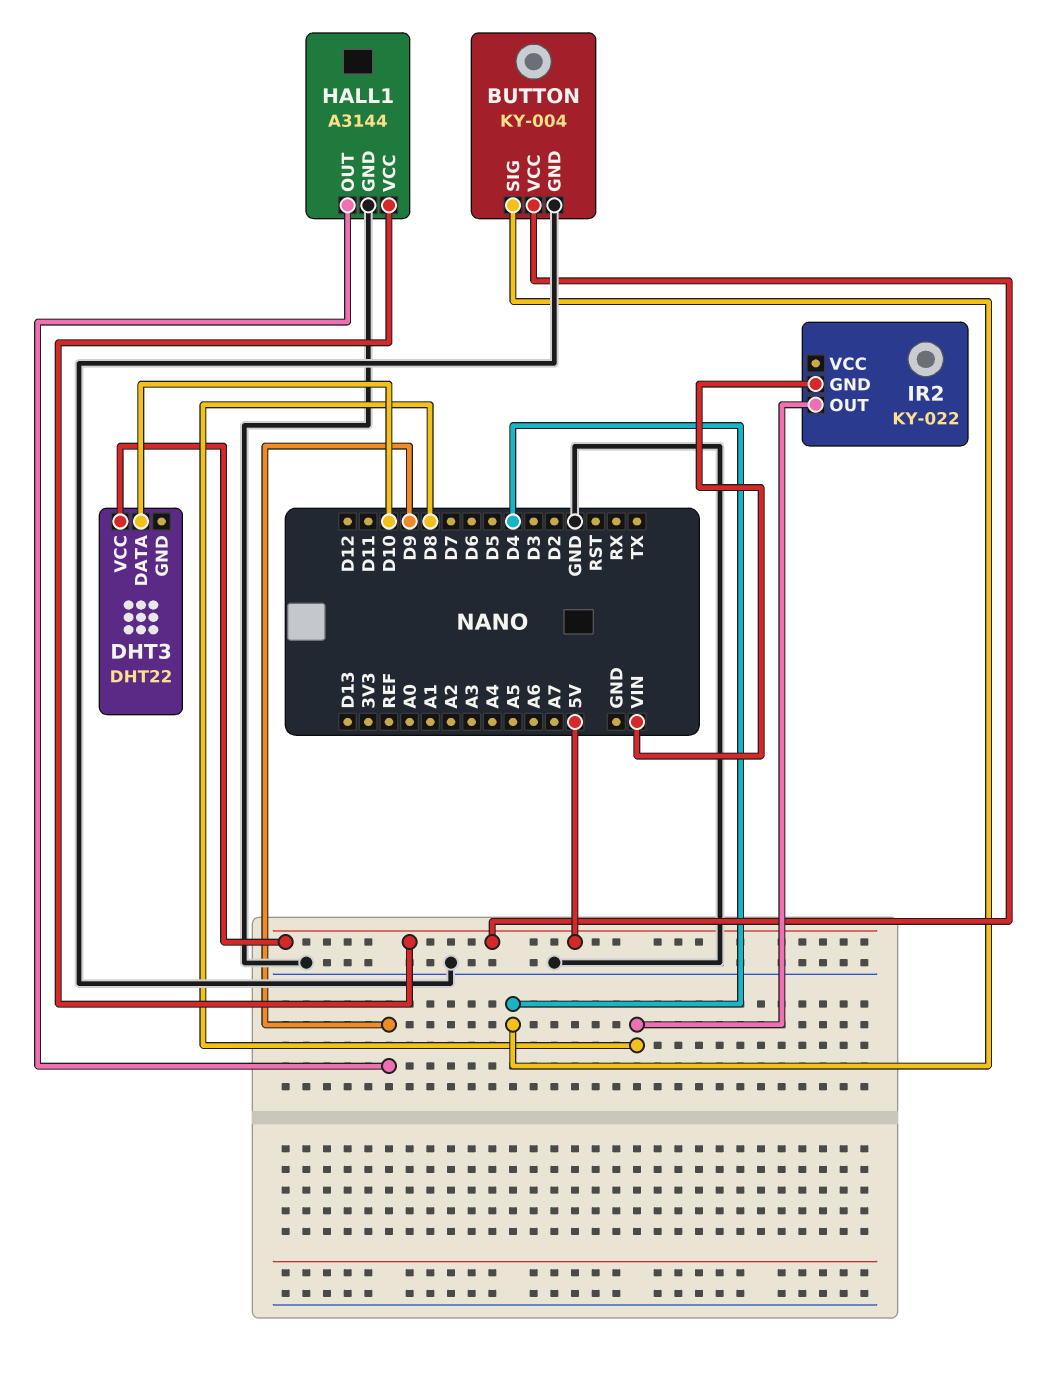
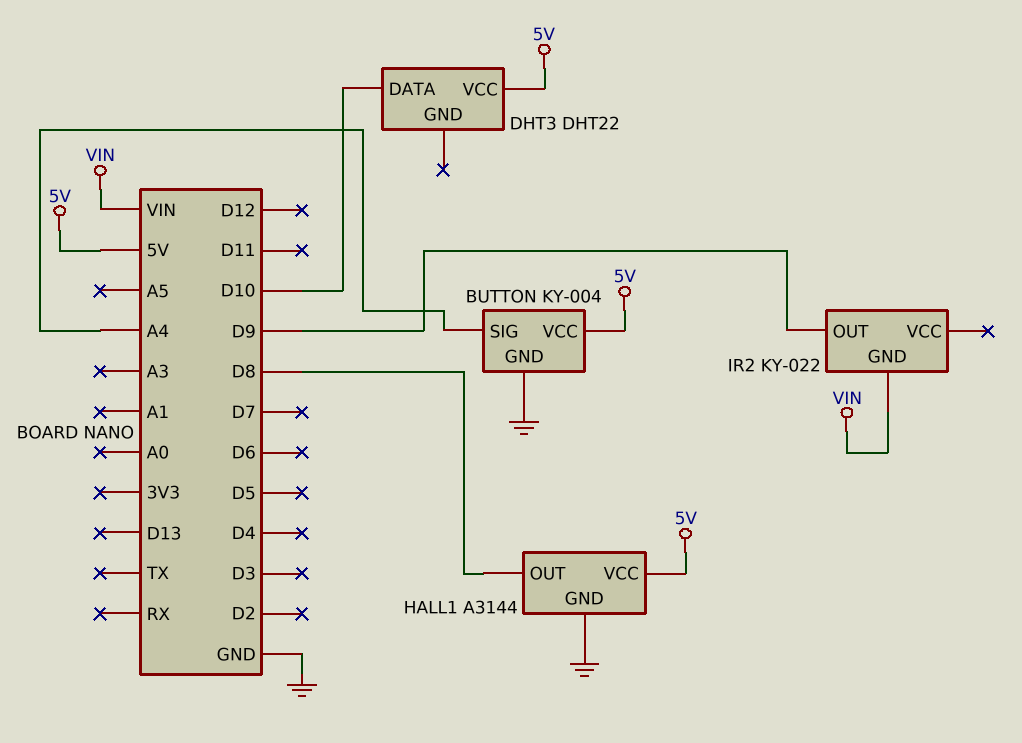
BUTTON pin SIG: D4 -> A4
HALL1 pin OUT: D9 -> D8
IR2 pin OUT: D8 -> D9

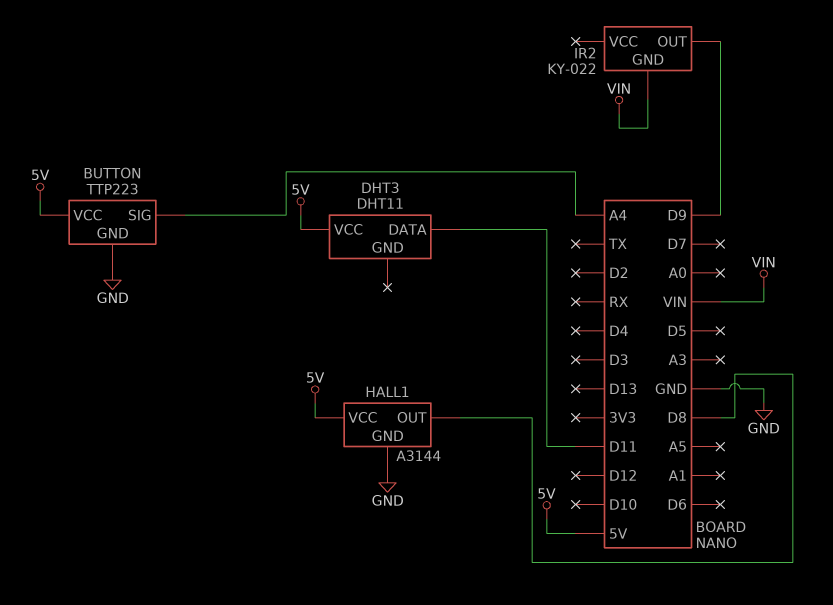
BUTTON: KY-004 -> TTP223
DHT3: DHT22 -> DHT11
DHT3 pin DATA: D10 -> D11

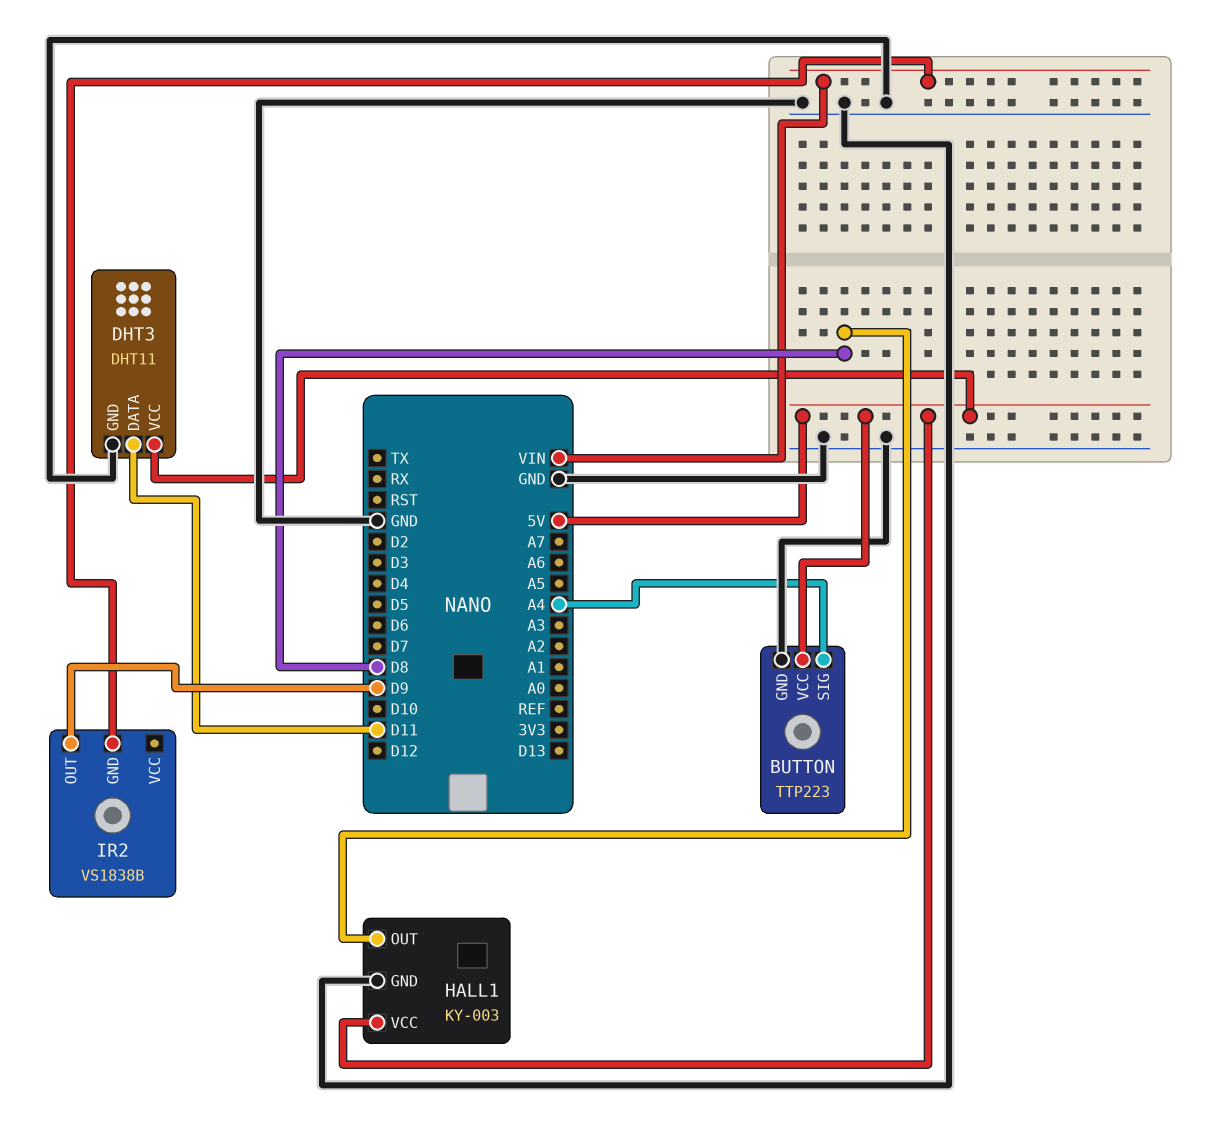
DHT3 pin GND: none -> GND
HALL1: A3144 -> KY-003
IR2: KY-022 -> VS1838B

